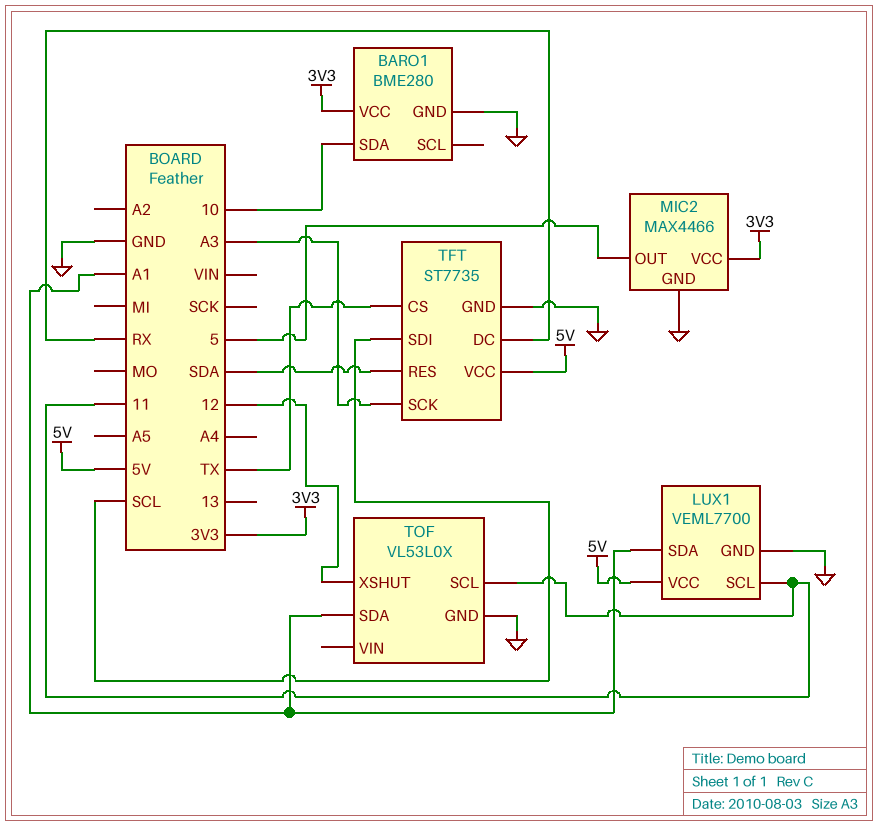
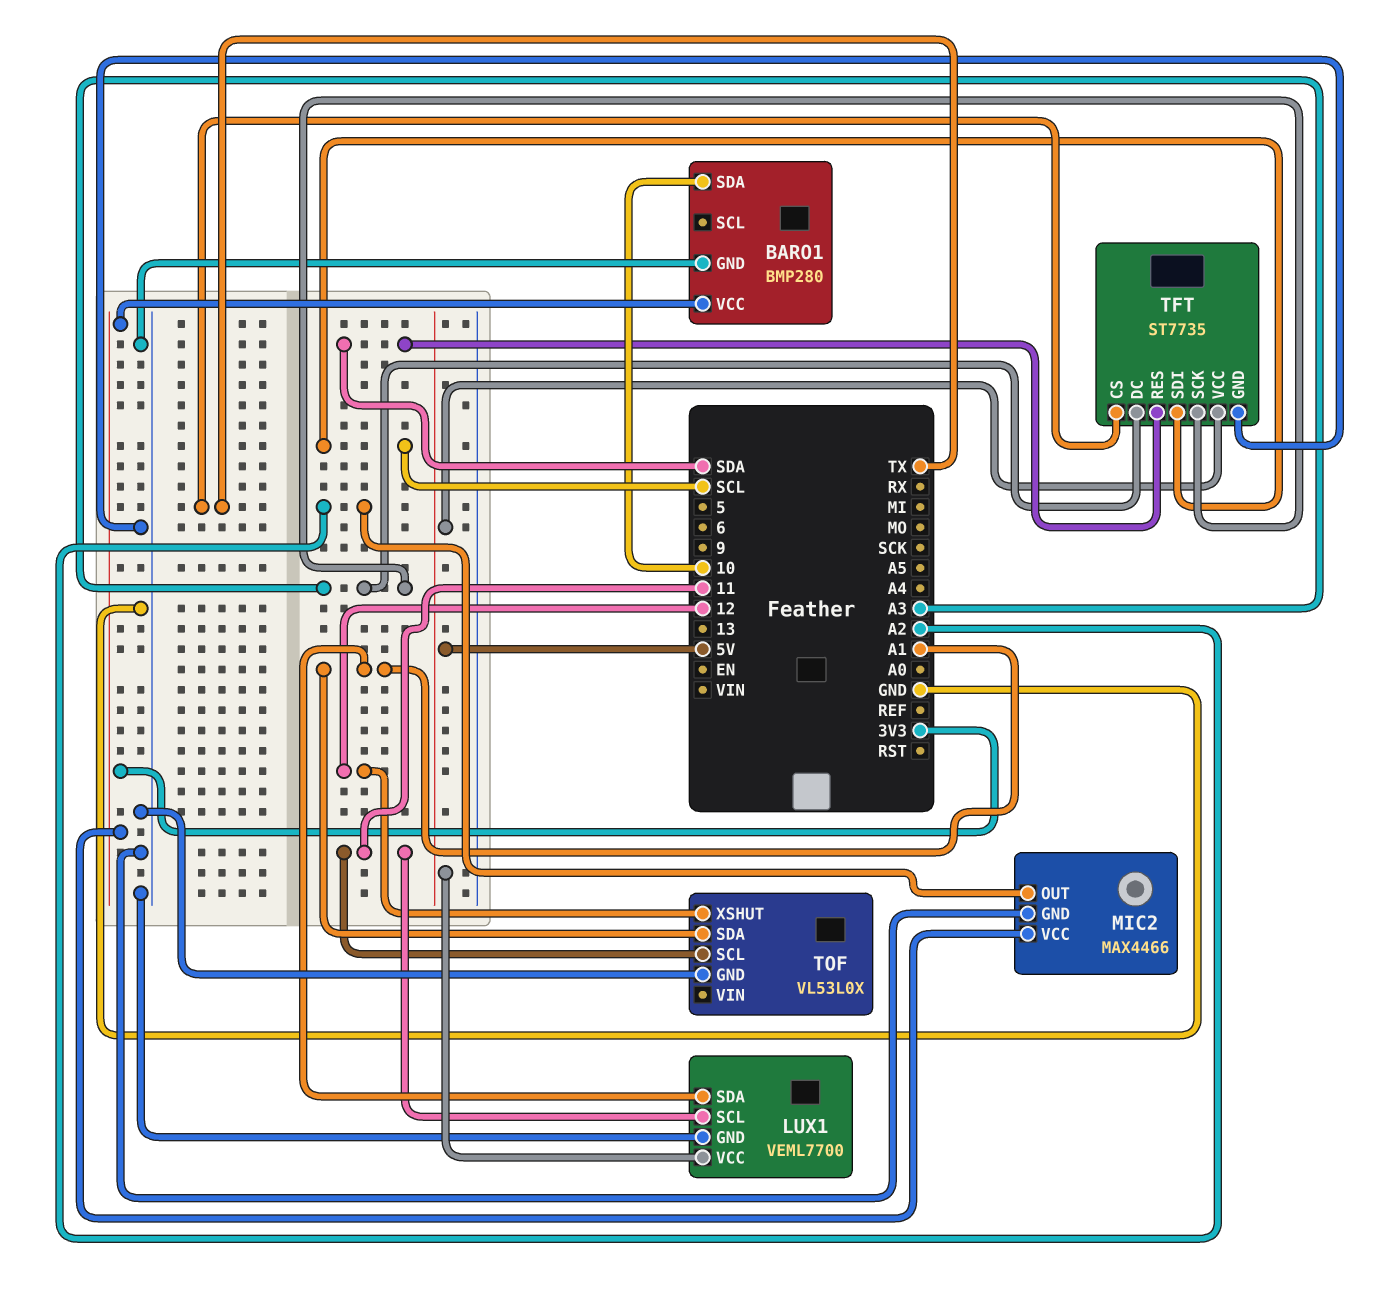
BARO1: BME280 -> BMP280
MIC2 pin OUT: 5 -> A2
TFT pin DC: RX -> A3

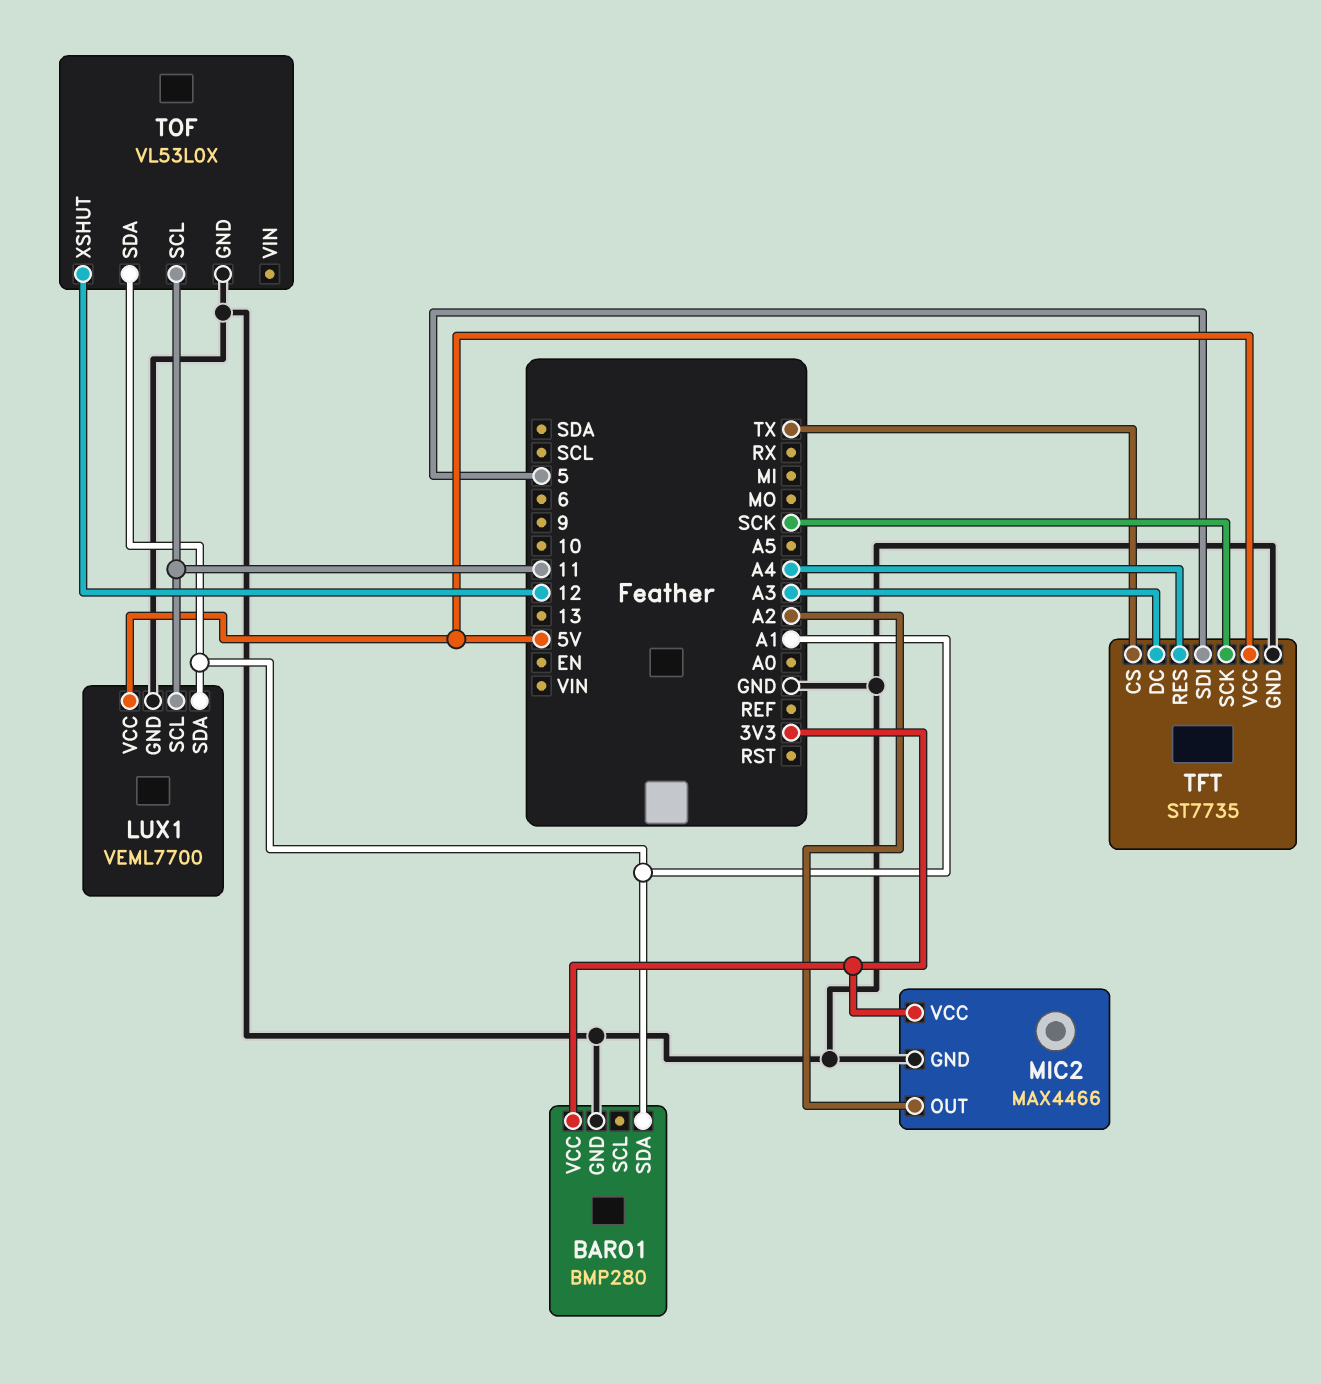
BARO1 pin SDA: 10 -> A1
TFT pin RES: SDA -> A4
TFT pin SCK: A3 -> SCK
TFT pin SDI: SCL -> 5

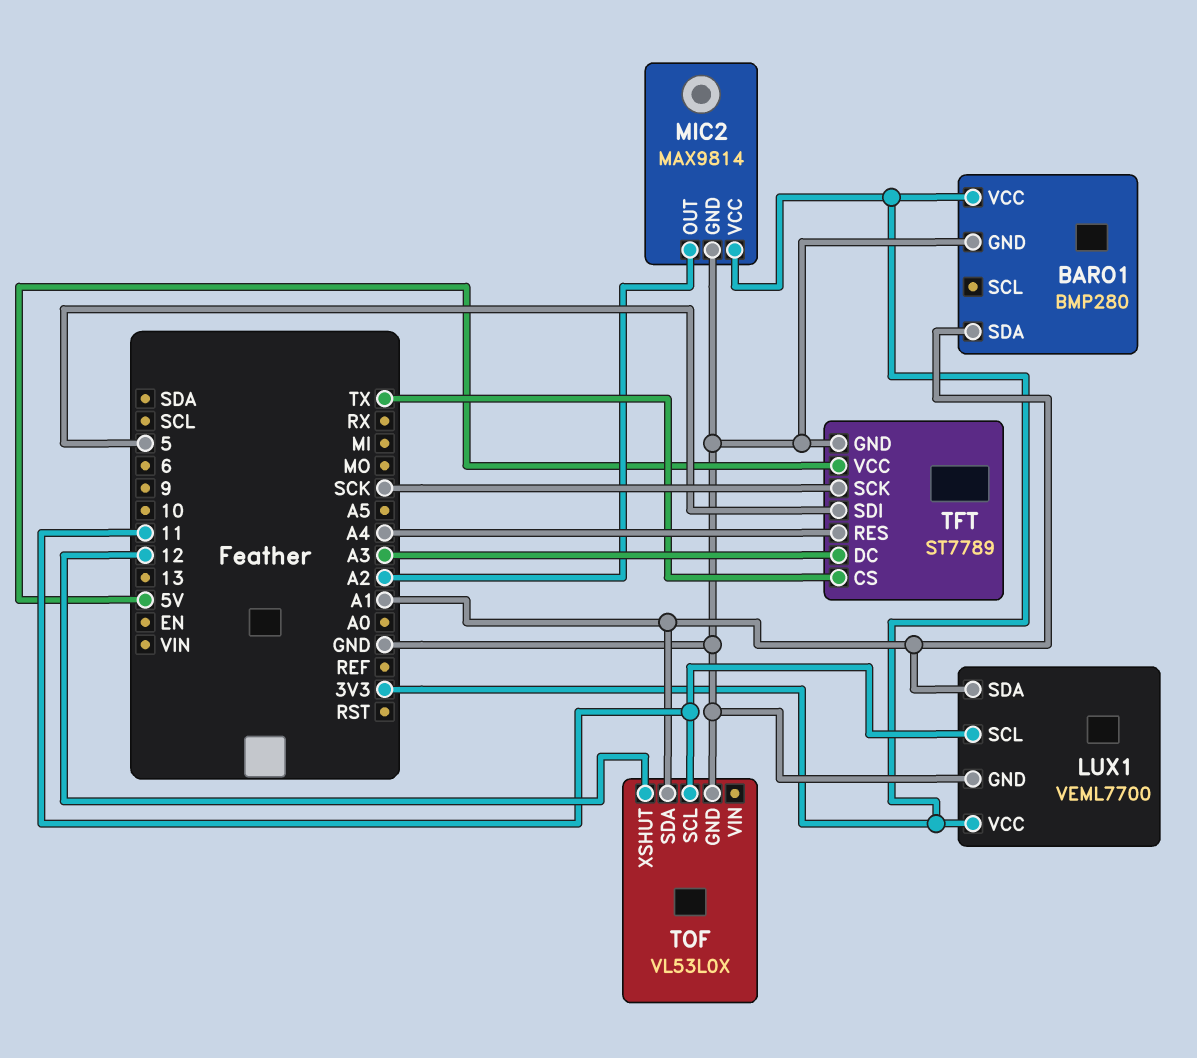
LUX1 pin VCC: 5V -> 3V3
MIC2: MAX4466 -> MAX9814
TFT: ST7735 -> ST7789

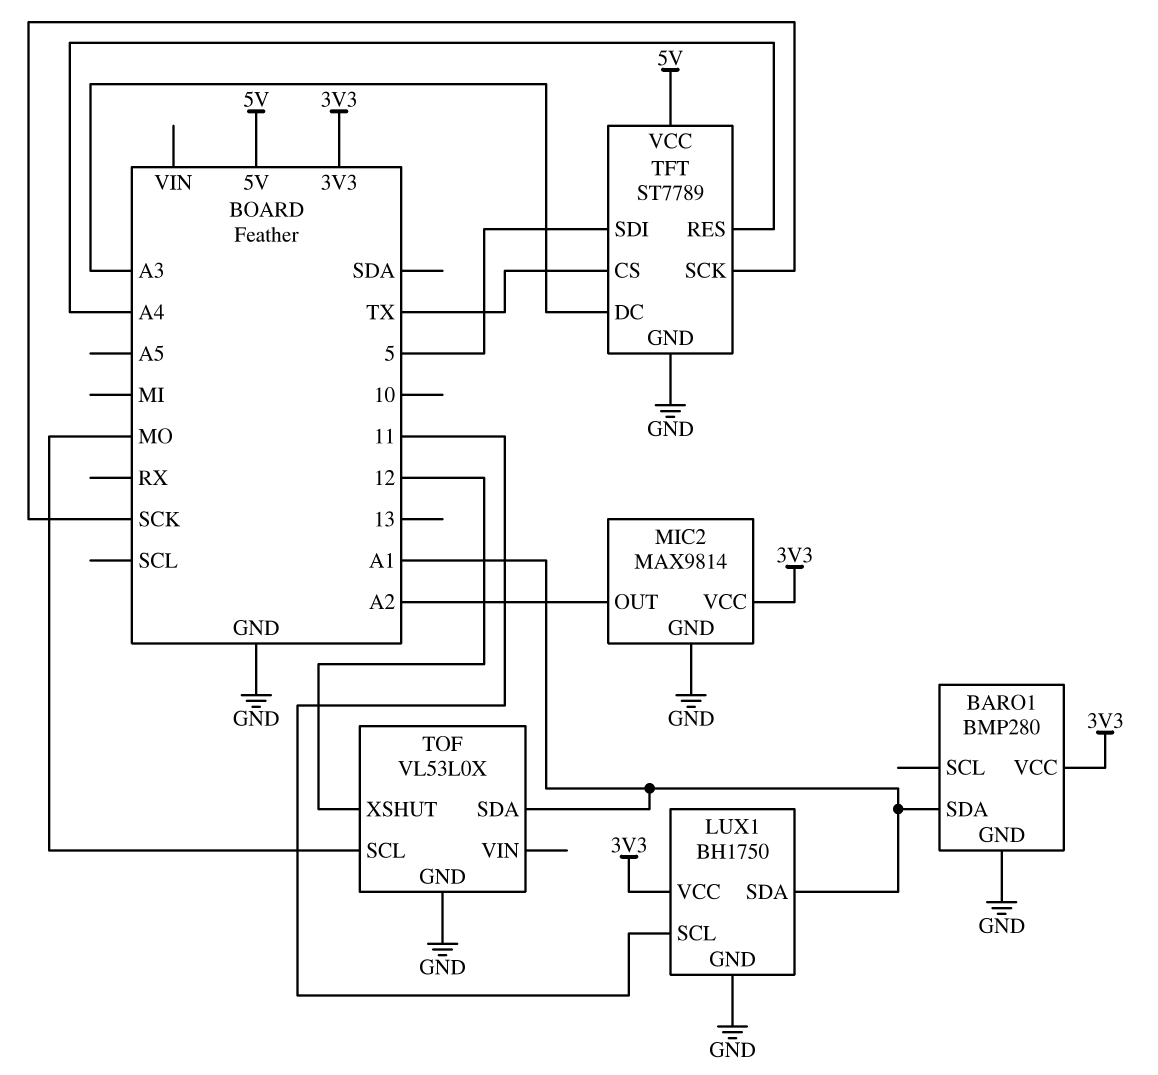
LUX1: VEML7700 -> BH1750
TOF pin SCL: 11 -> MO

